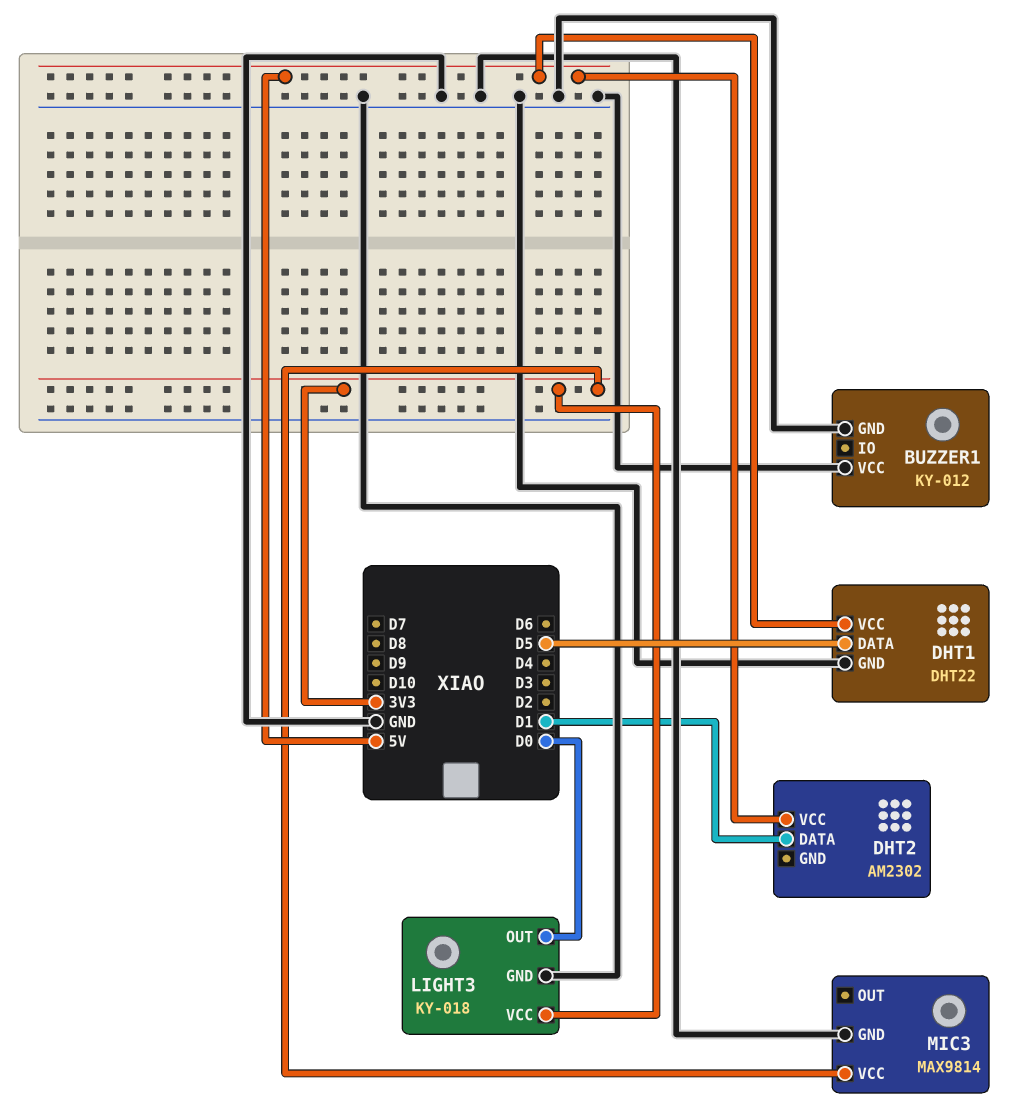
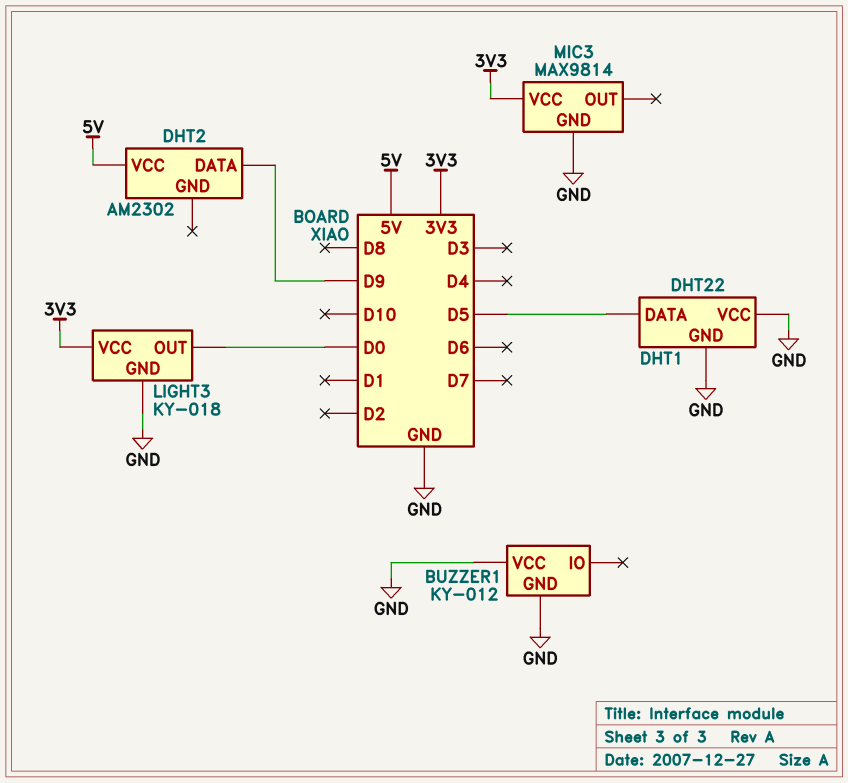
DHT1 pin VCC: 5V -> GND
DHT2 pin DATA: D1 -> D9

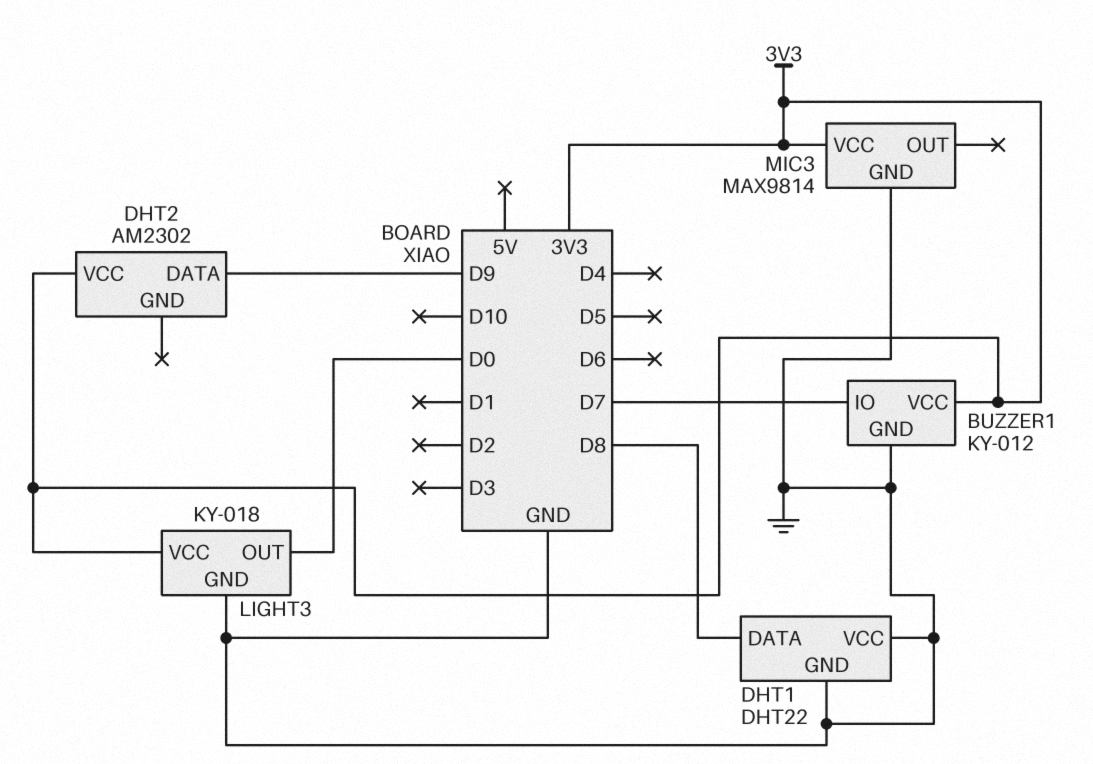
BUZZER1 pin IO: none -> D7
BUZZER1 pin VCC: GND -> 3V3
DHT1 pin DATA: D5 -> D8
DHT2 pin VCC: 5V -> 3V3

